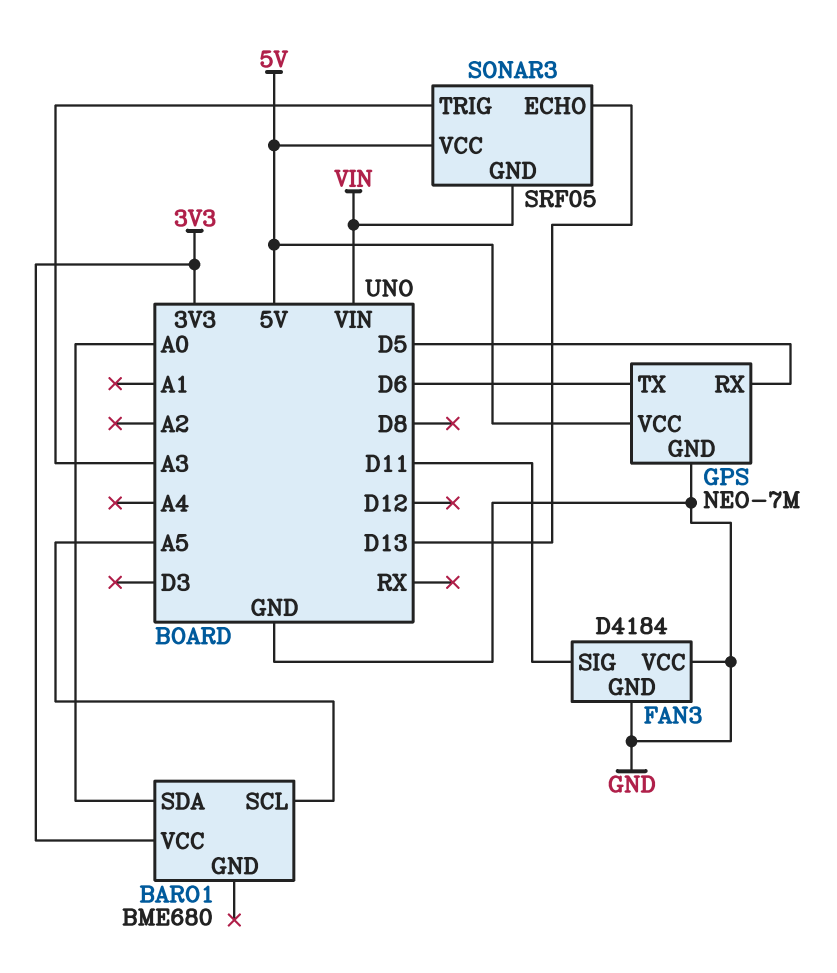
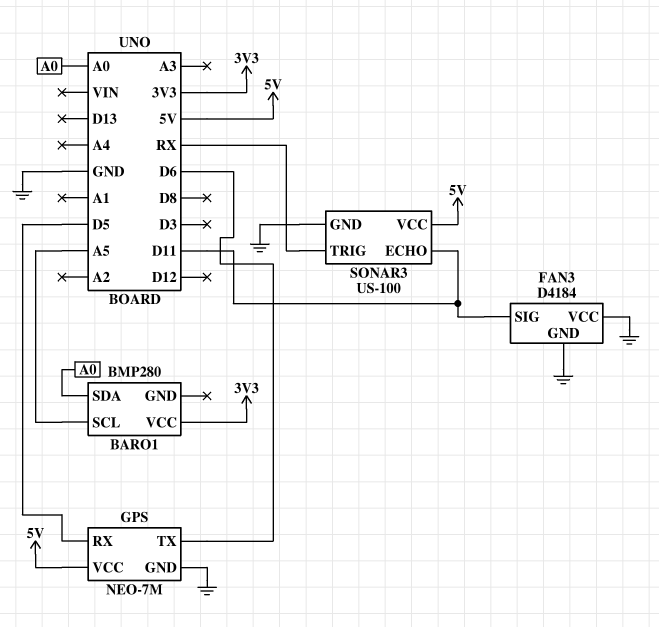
BARO1: BME680 -> BMP280
SONAR3: SRF05 -> US-100
SONAR3 pin ECHO: D13 -> D11
SONAR3 pin GND: VIN -> GND
SONAR3 pin TRIG: A3 -> RX

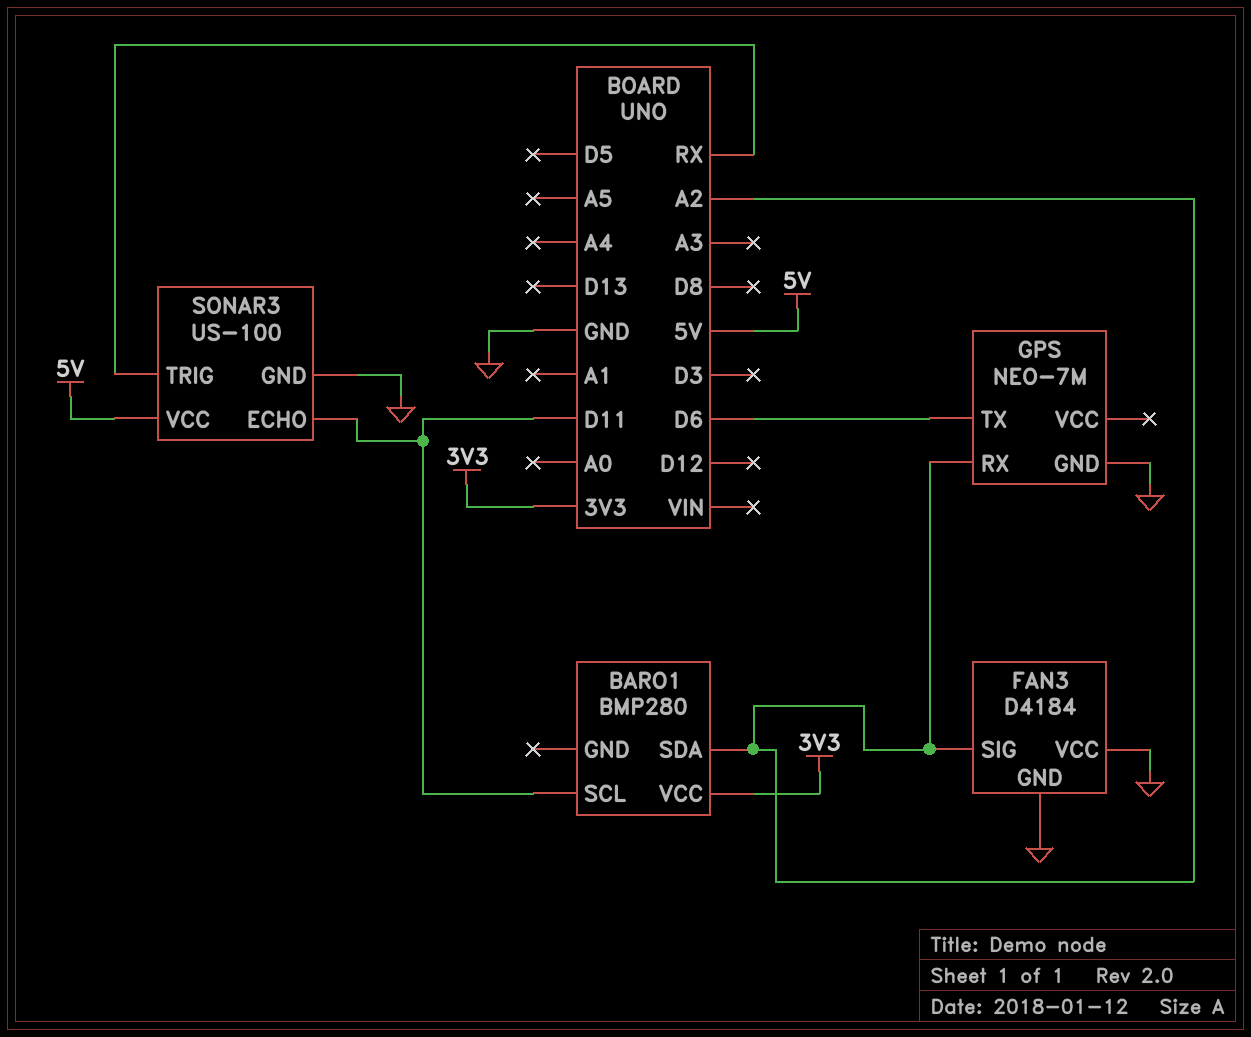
BARO1 pin SCL: A5 -> D11
BARO1 pin SDA: A0 -> A2
FAN3 pin SIG: D11 -> A2
GPS pin RX: D5 -> A2
GPS pin VCC: 5V -> none

